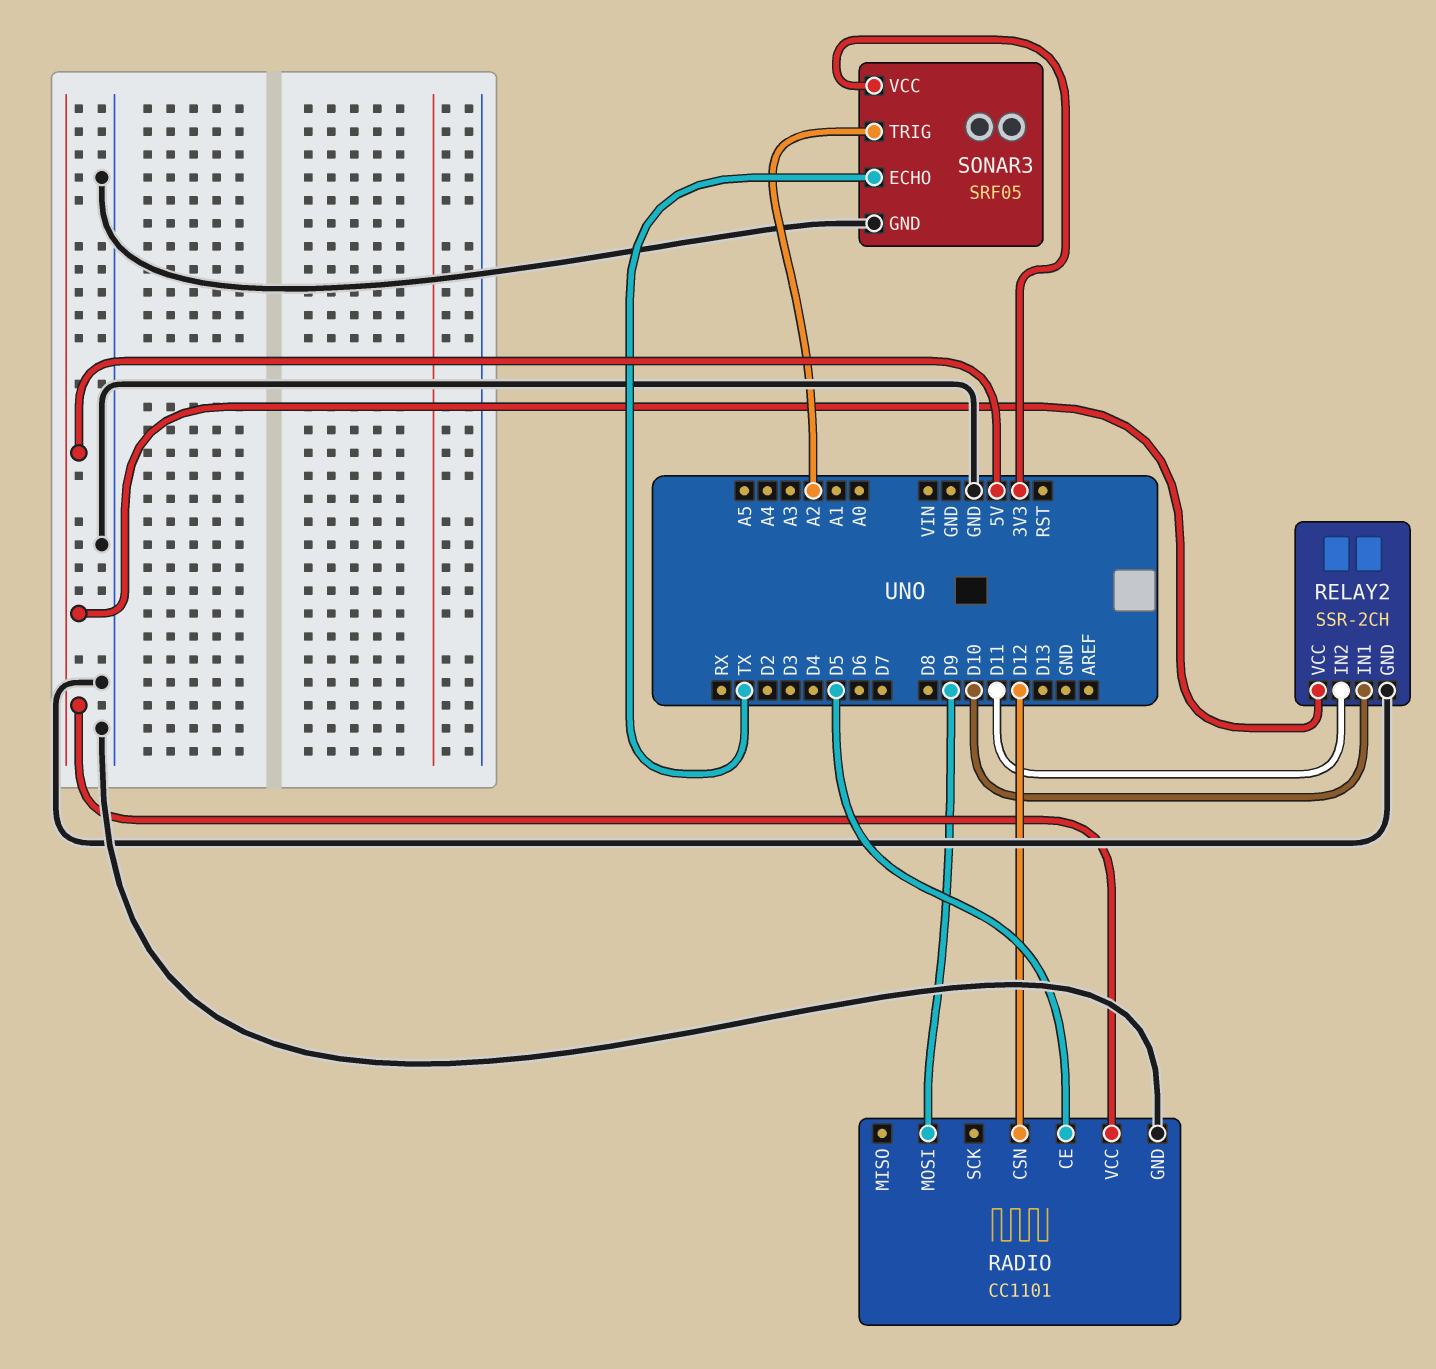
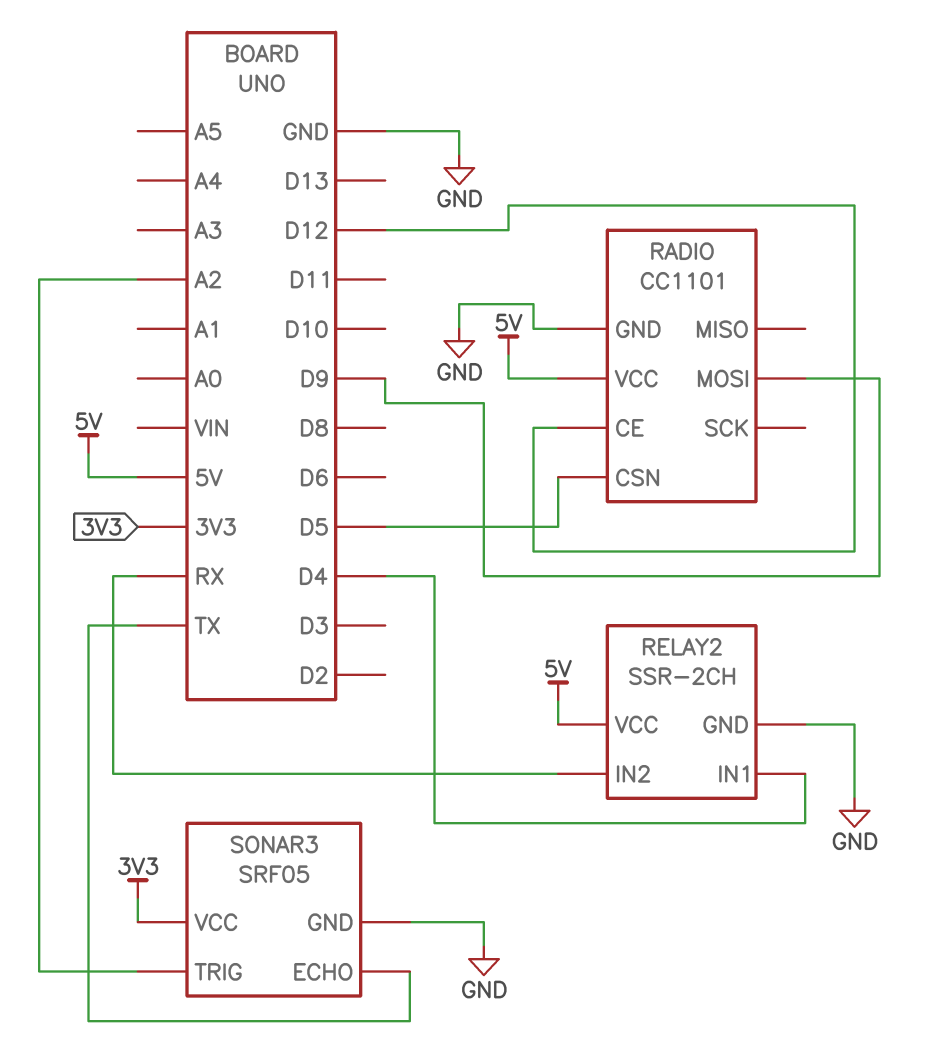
RADIO pin CE: D5 -> D12
RADIO pin CSN: D12 -> D5
RELAY2 pin IN1: D10 -> D4
RELAY2 pin IN2: D11 -> RX

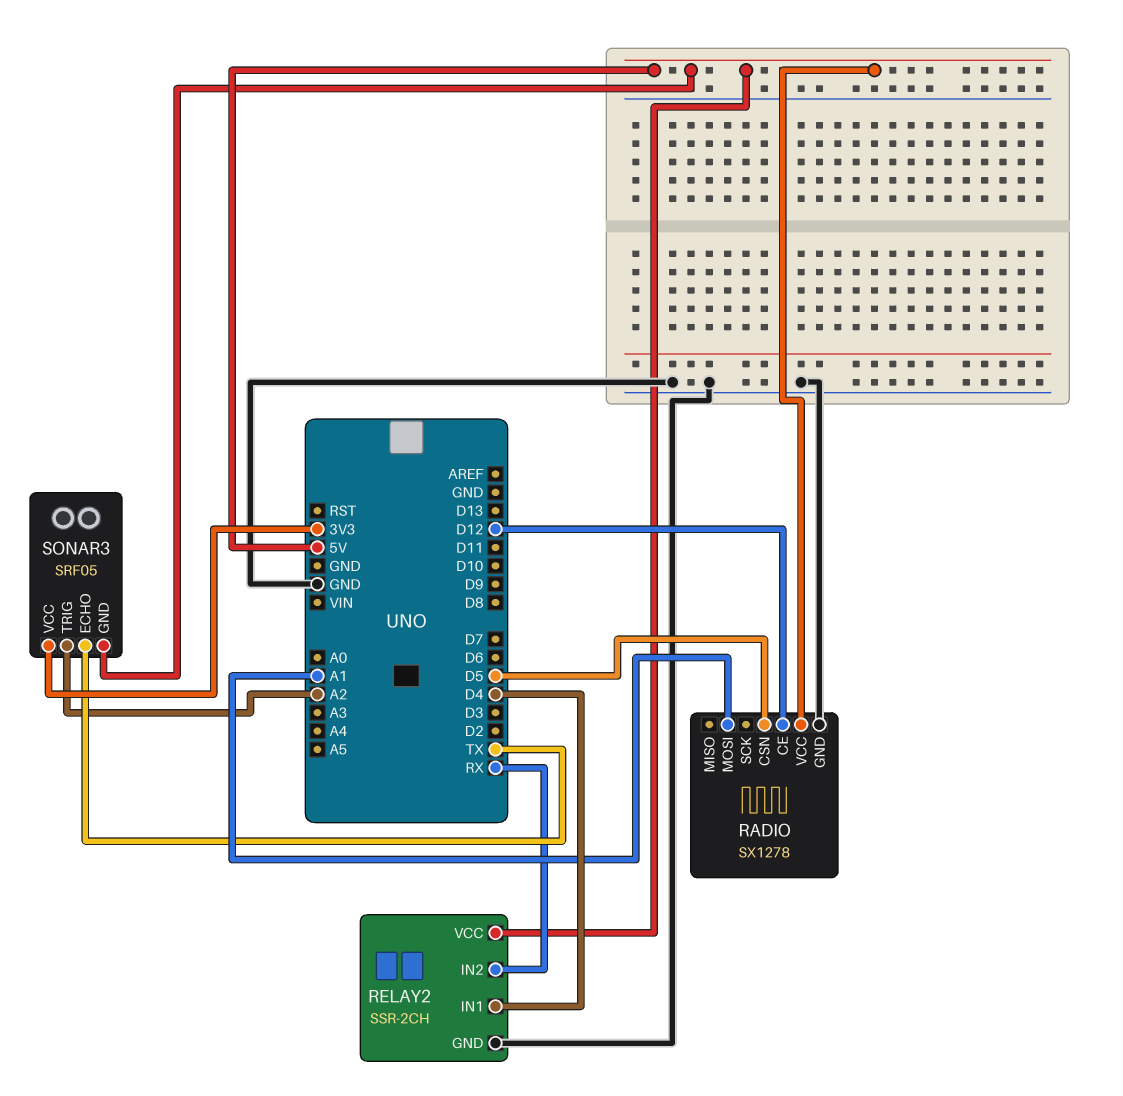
RADIO: CC1101 -> SX1278
RADIO pin MOSI: D9 -> A1
SONAR3 pin GND: GND -> 5V

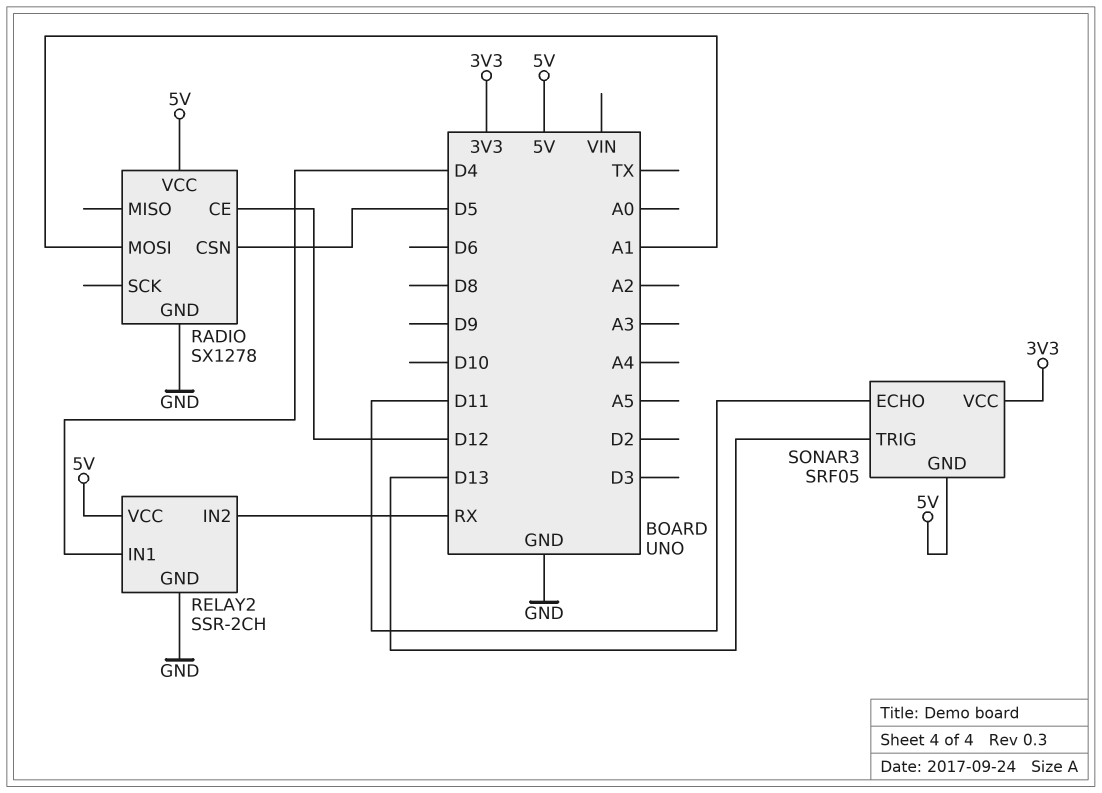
SONAR3 pin ECHO: TX -> D11
SONAR3 pin TRIG: A2 -> D13

